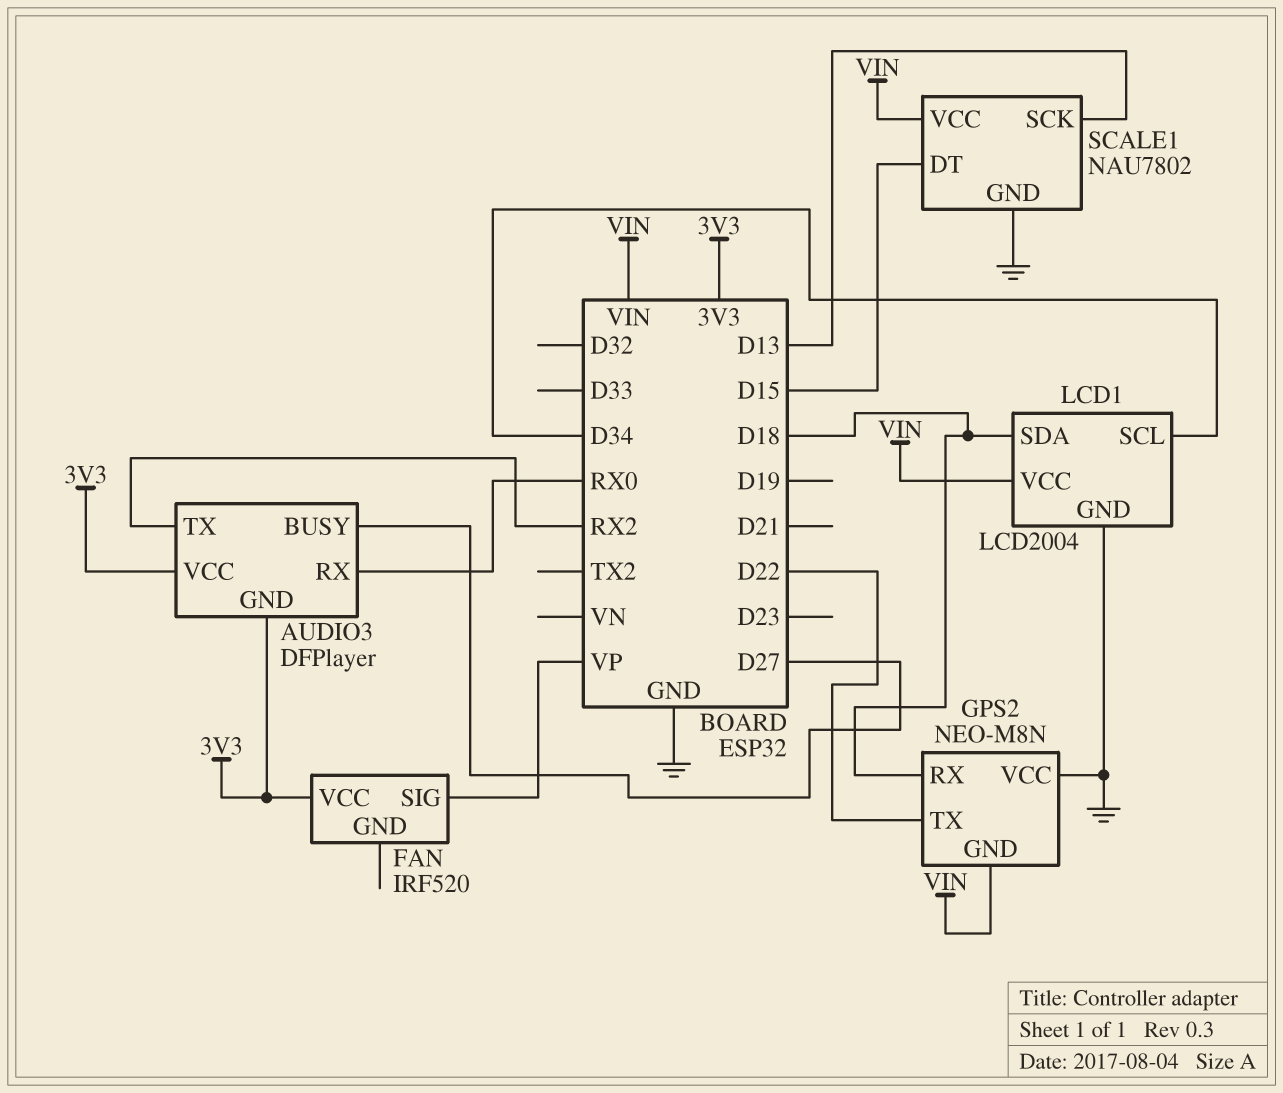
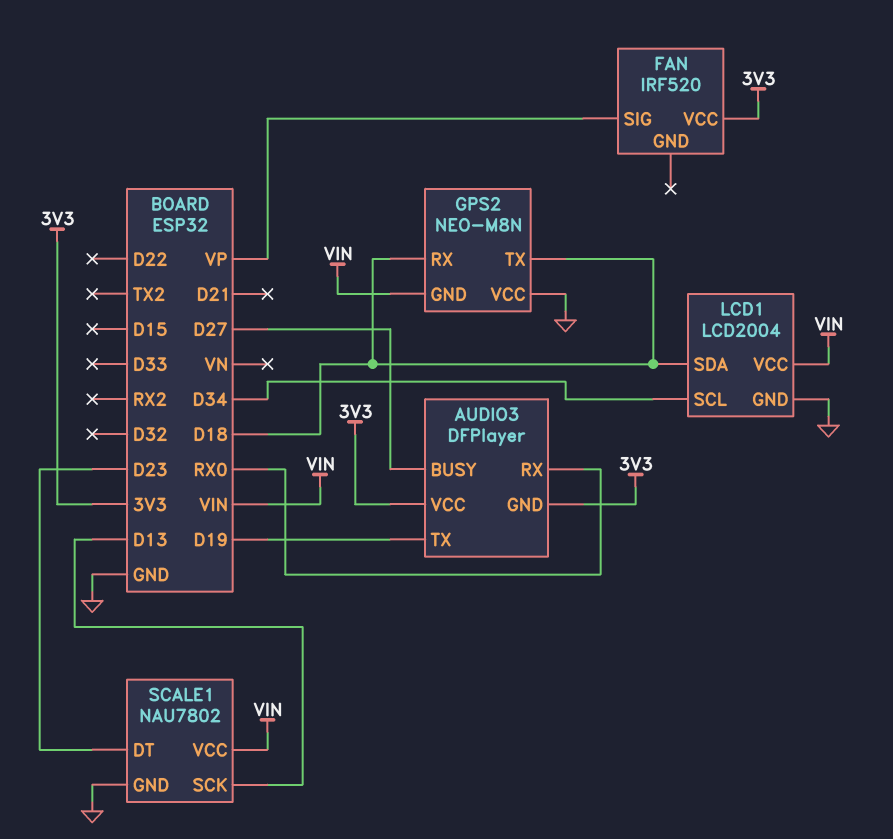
AUDIO3 pin TX: RX2 -> D19
GPS2 pin TX: D22 -> D18
SCALE1 pin DT: D15 -> D23

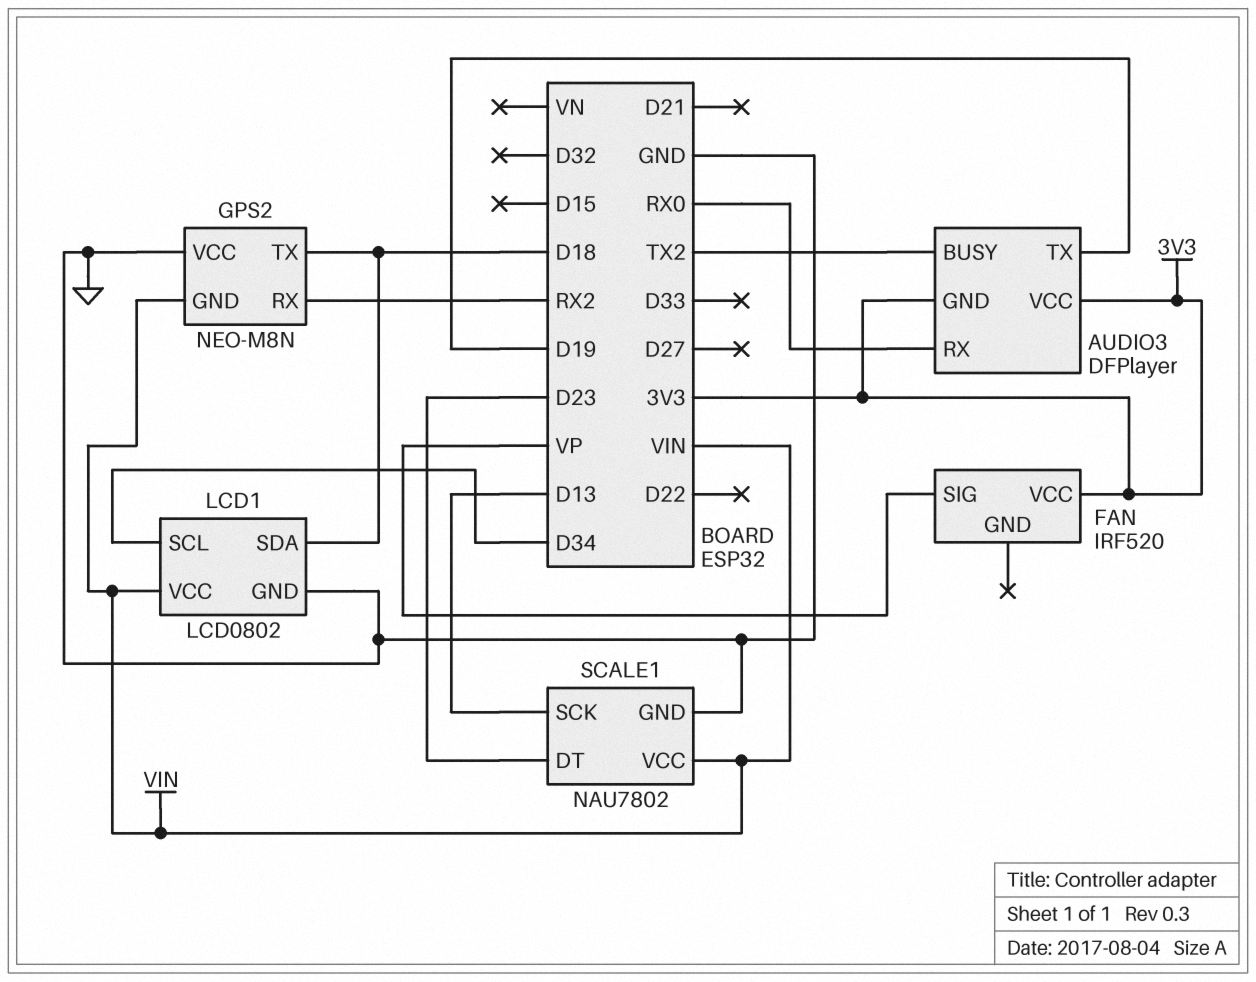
AUDIO3 pin BUSY: D27 -> TX2
GPS2 pin RX: D18 -> RX2
LCD1: LCD2004 -> LCD0802

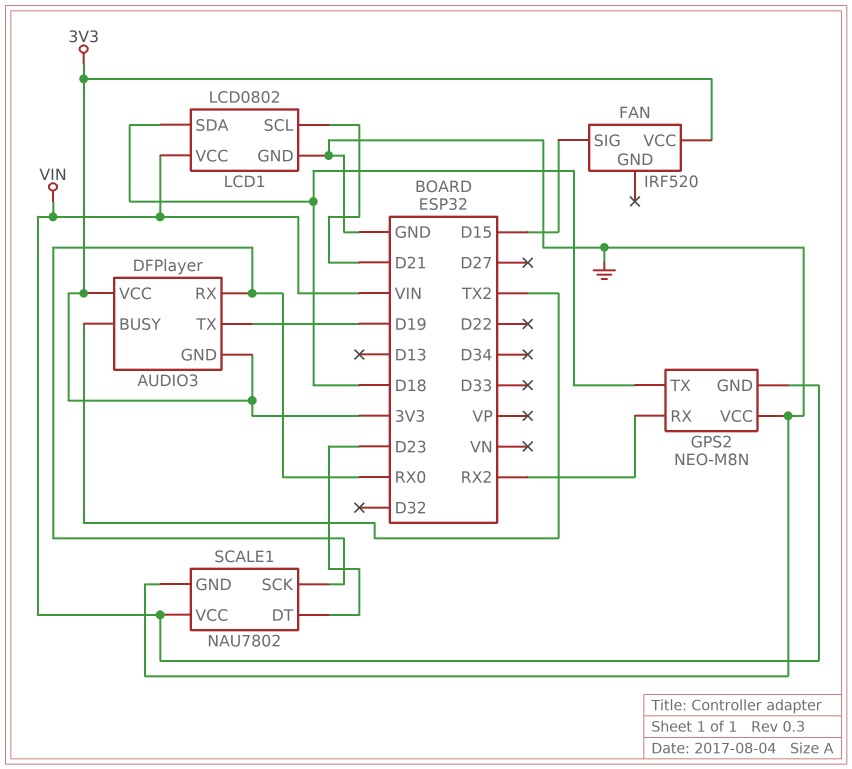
FAN pin SIG: VP -> D15
LCD1 pin SCL: D34 -> D21
SCALE1 pin SCK: D13 -> RX0

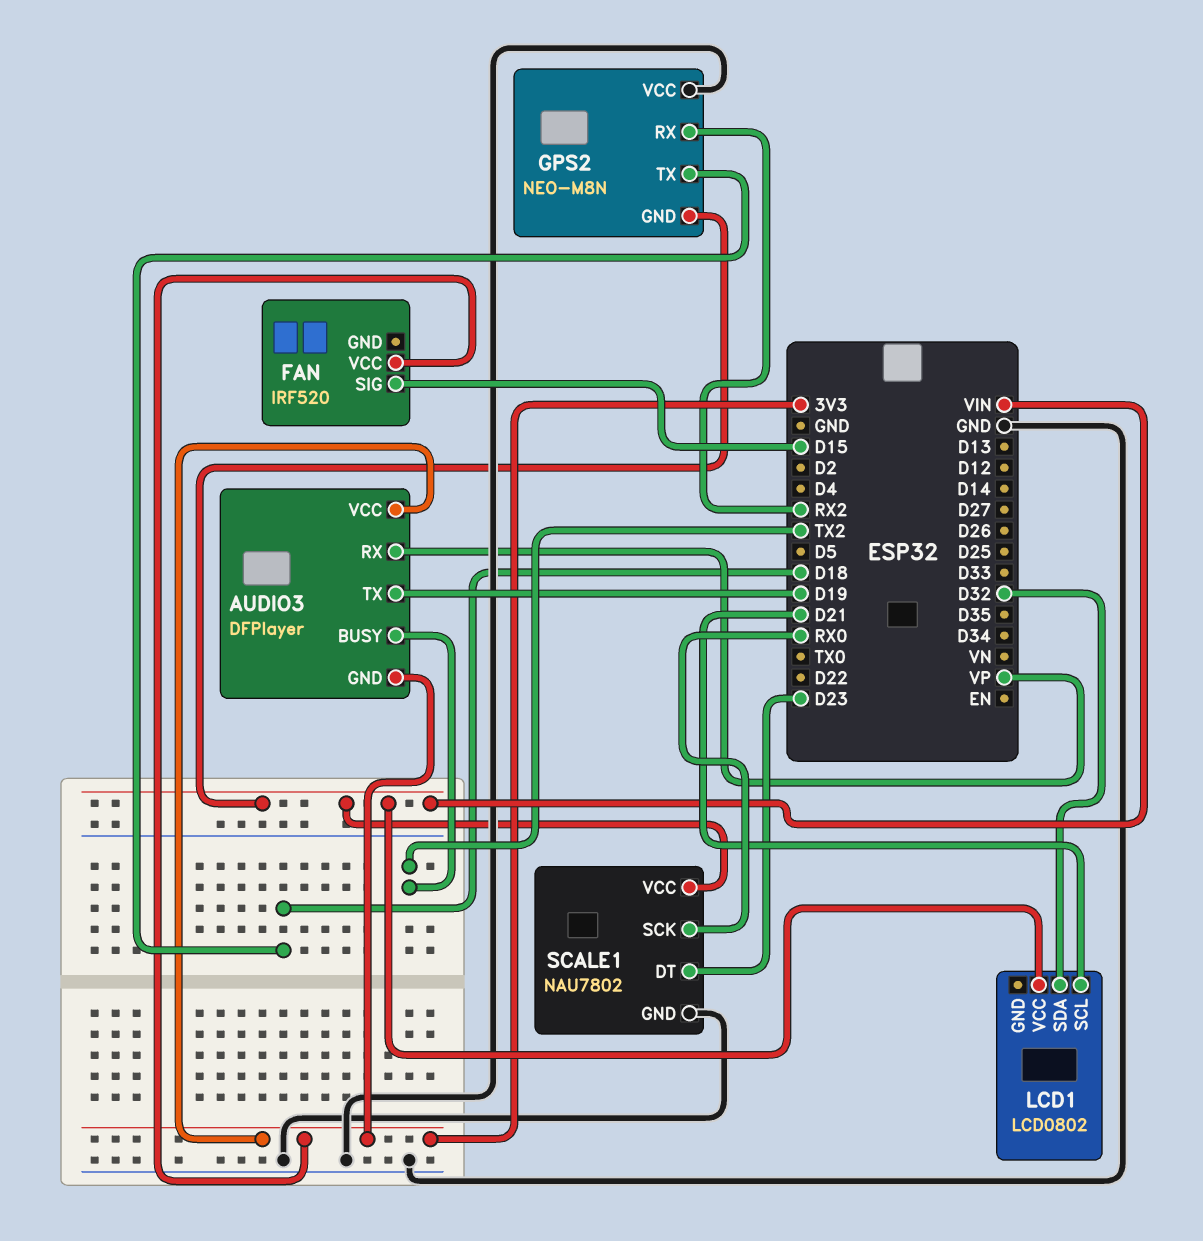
AUDIO3 pin RX: RX0 -> VP
LCD1 pin GND: GND -> none
LCD1 pin SDA: D18 -> D32

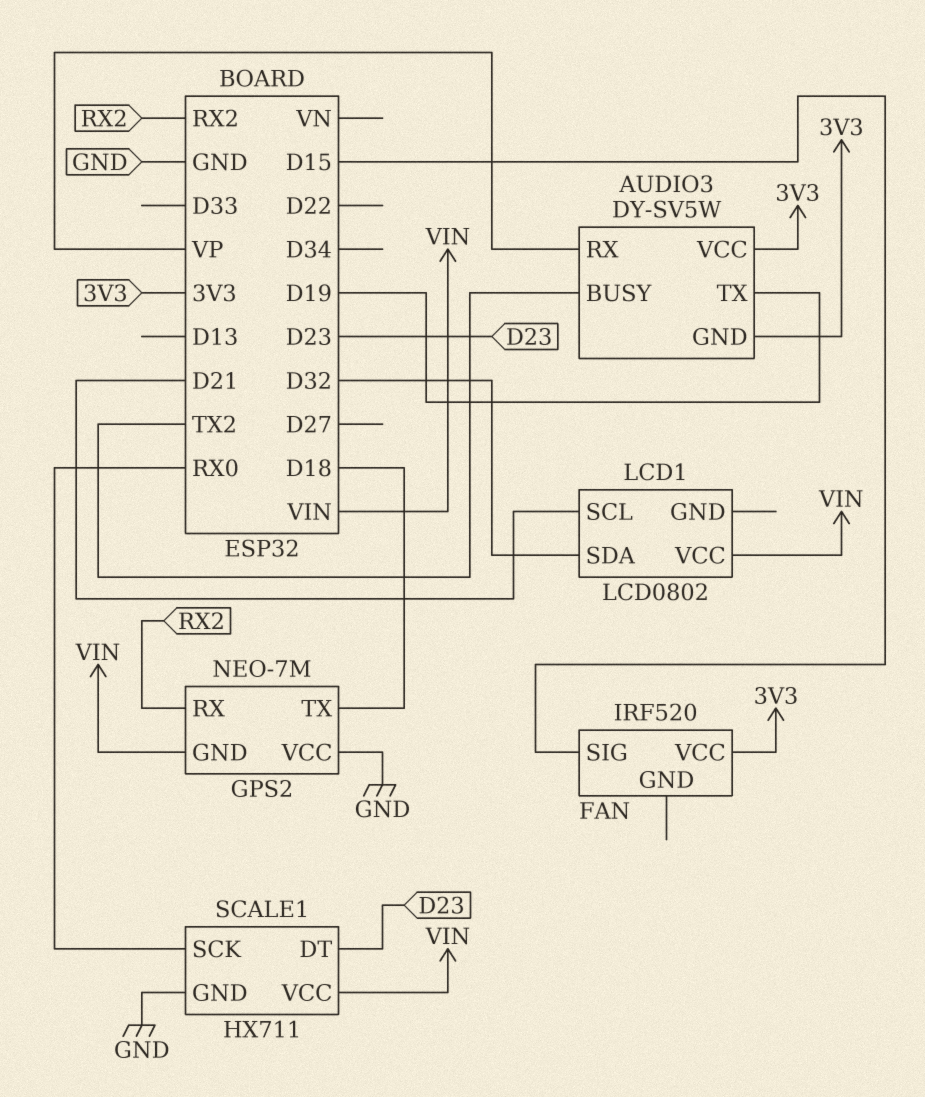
AUDIO3: DFPlayer -> DY-SV5W
GPS2: NEO-M8N -> NEO-7M
SCALE1: NAU7802 -> HX711

